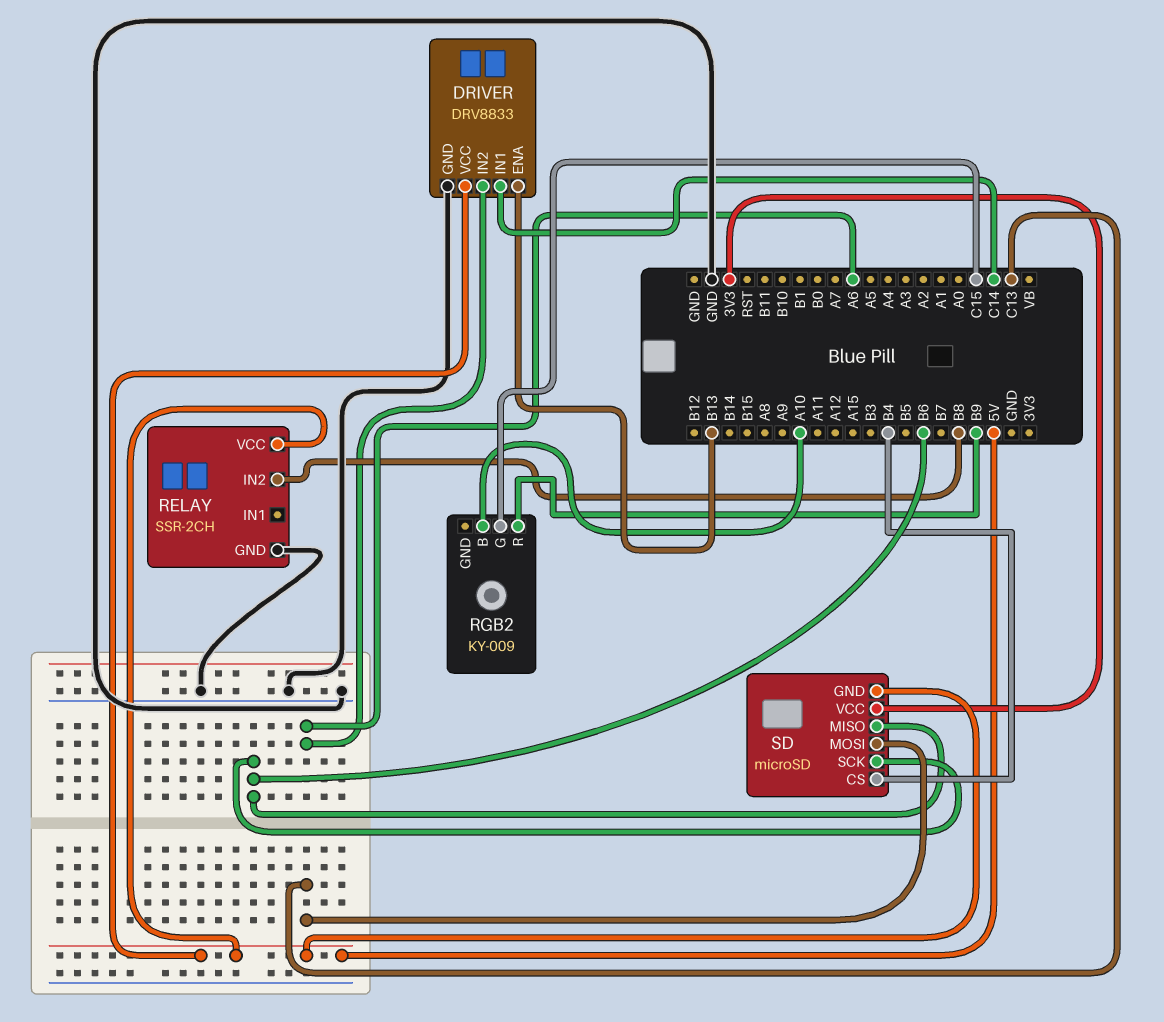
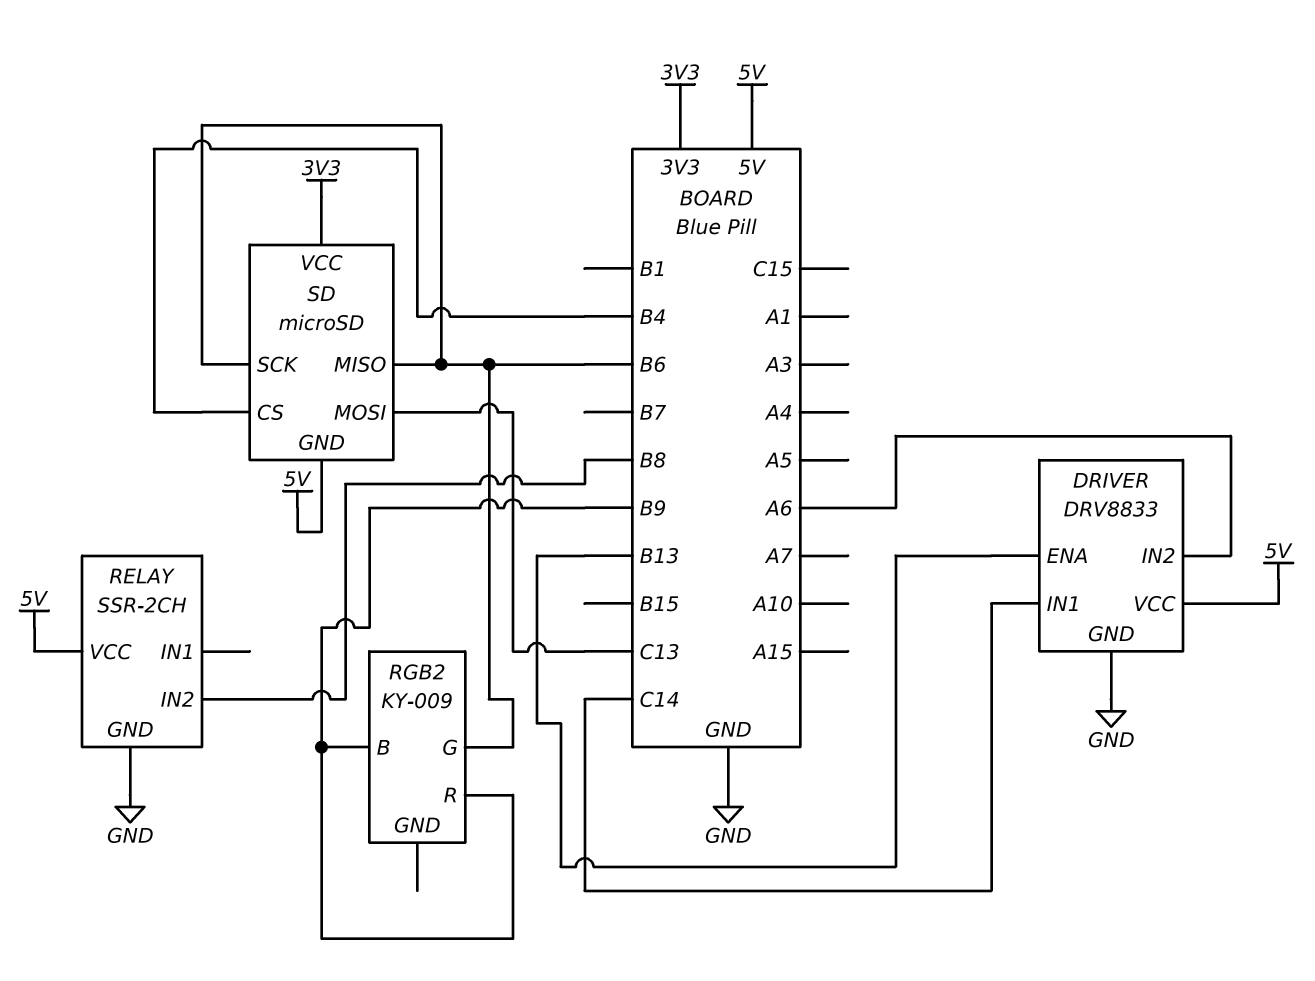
RGB2 pin B: A10 -> B9
RGB2 pin G: C15 -> B6

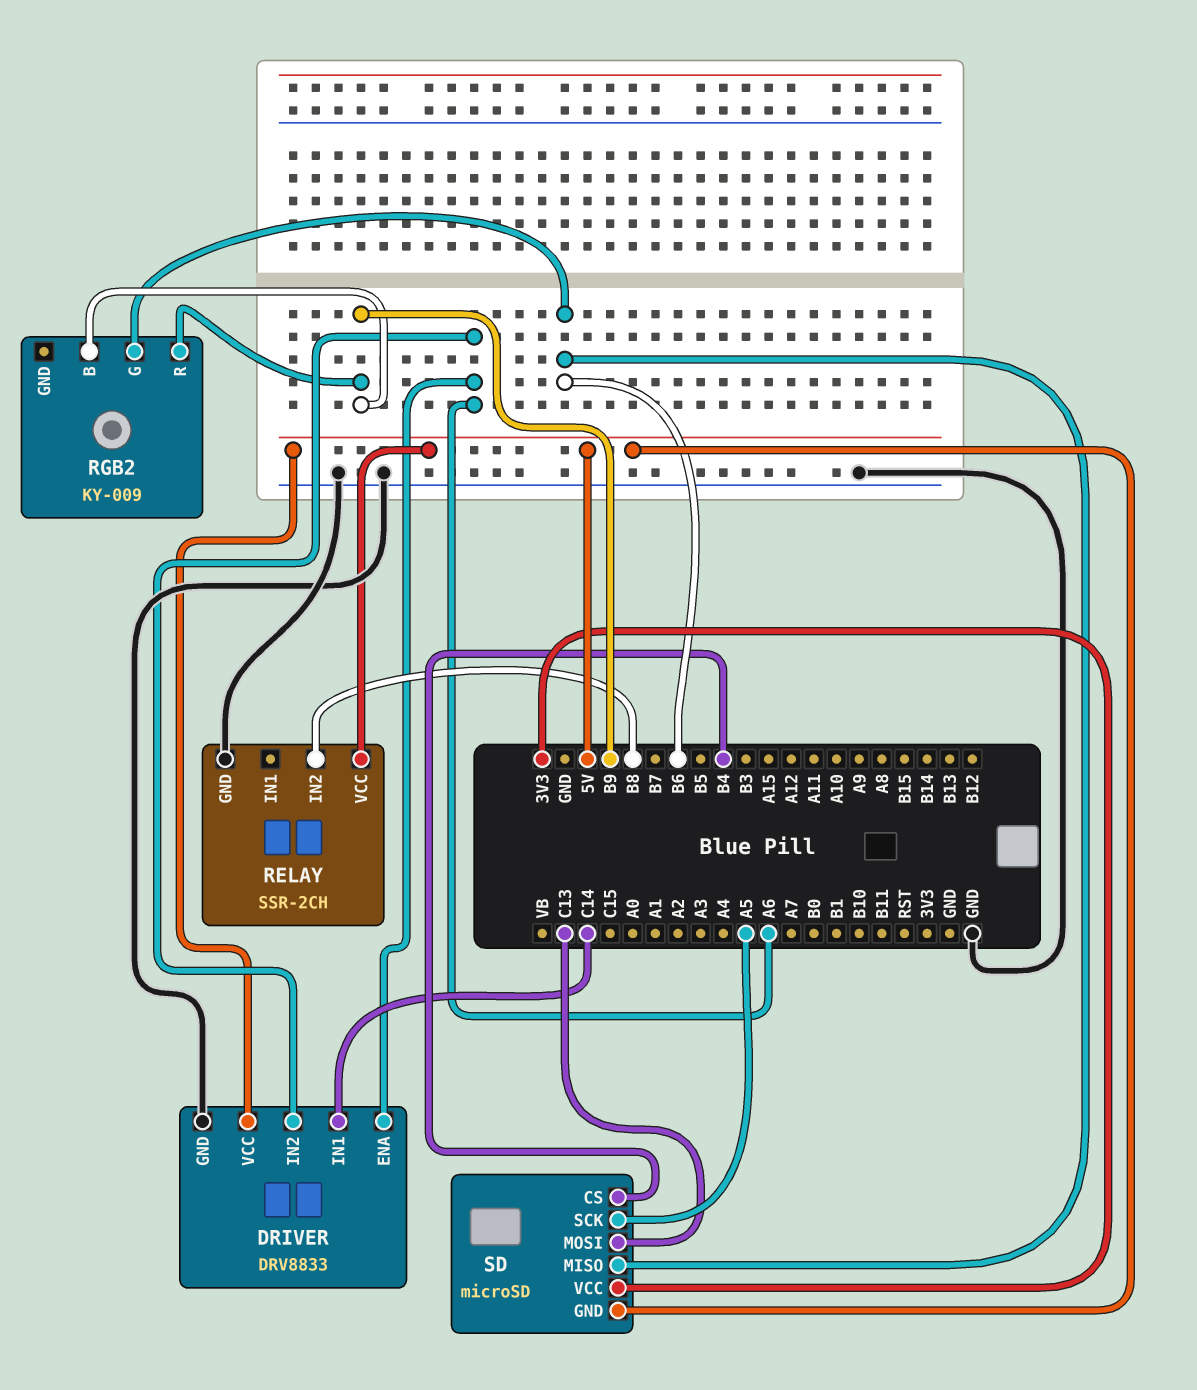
DRIVER pin ENA: B13 -> A6
SD pin SCK: B6 -> A5

